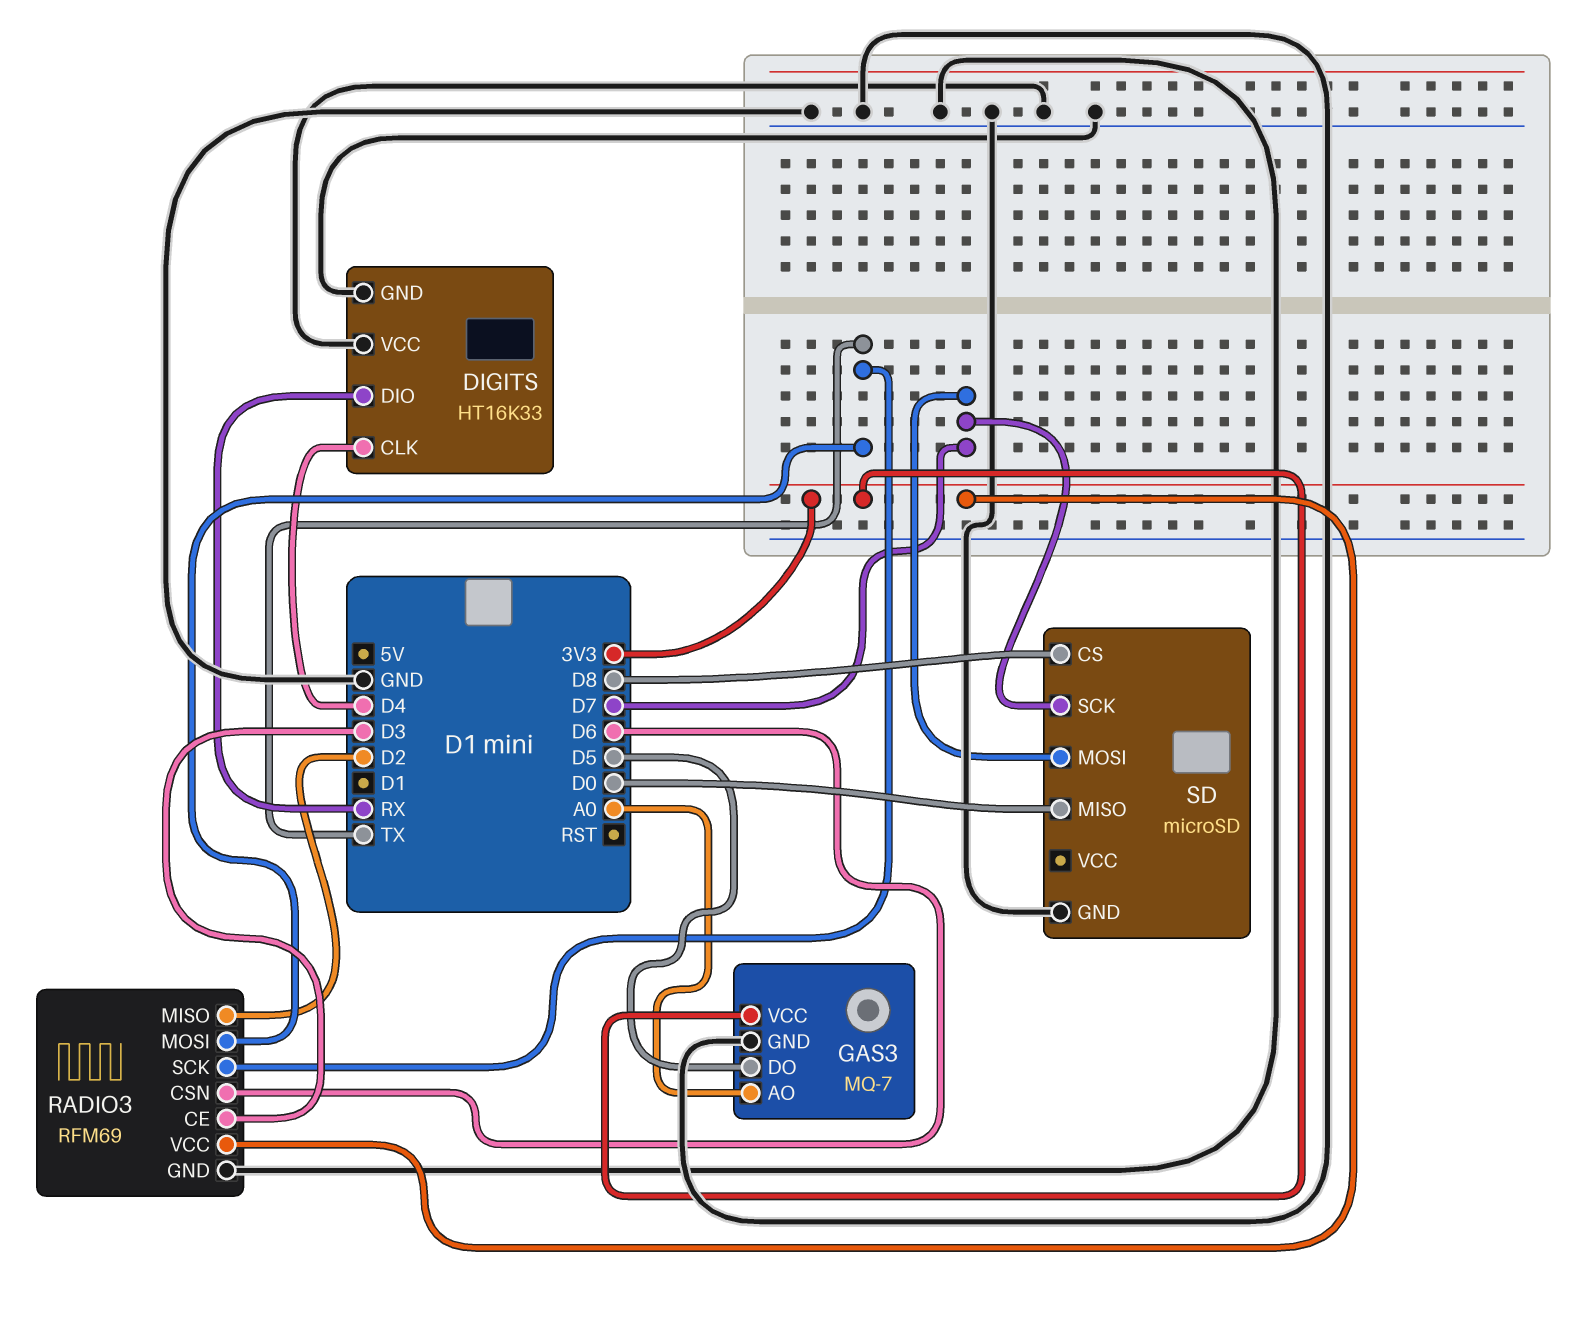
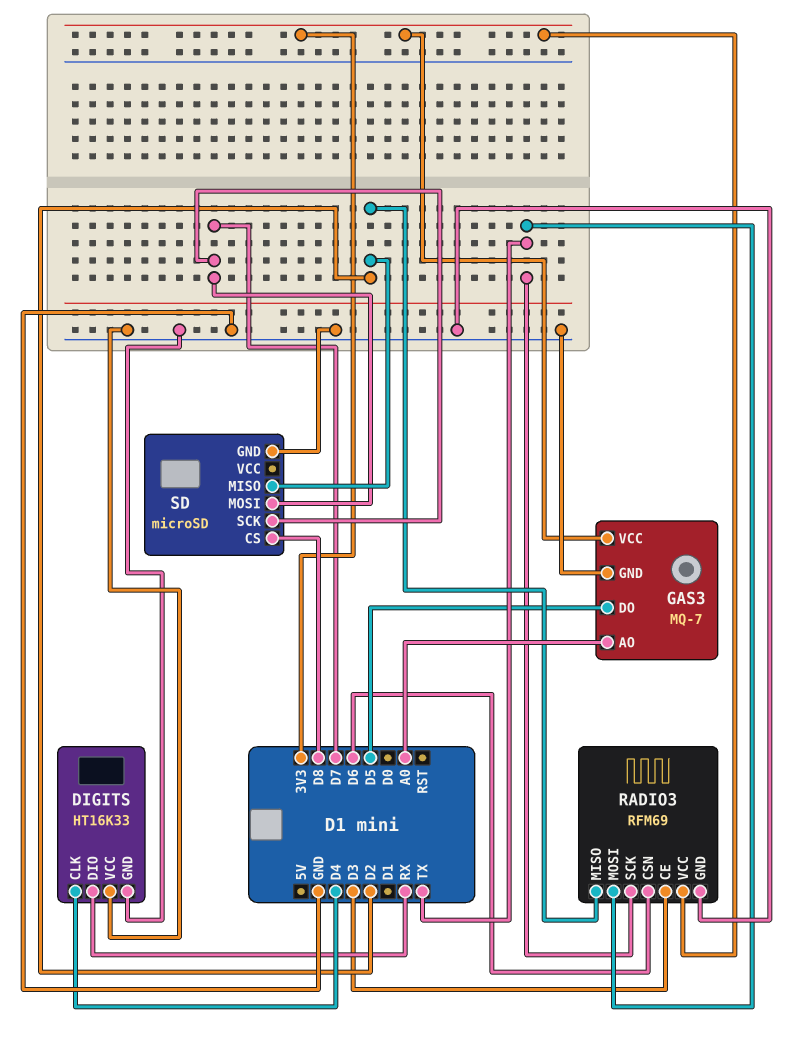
SD pin MISO: D0 -> D2

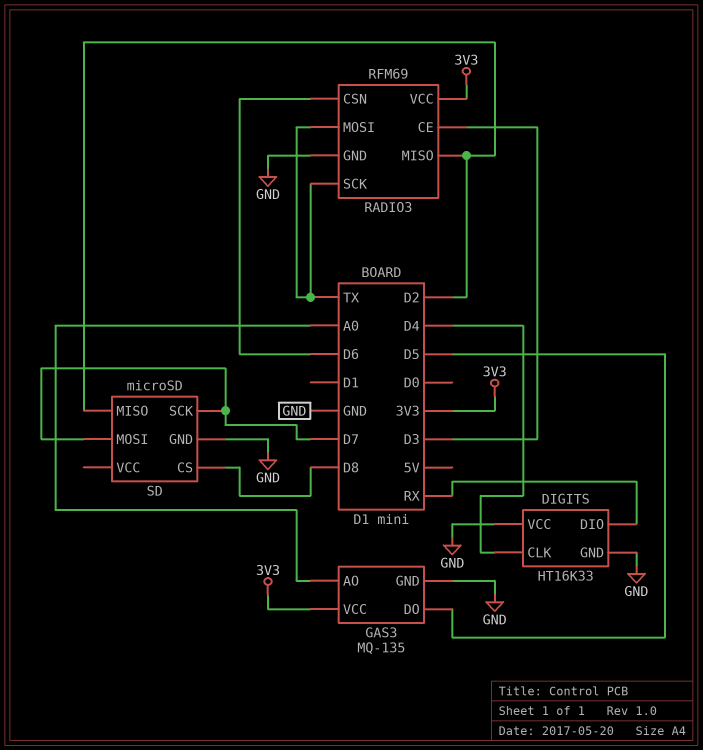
GAS3: MQ-7 -> MQ-135

